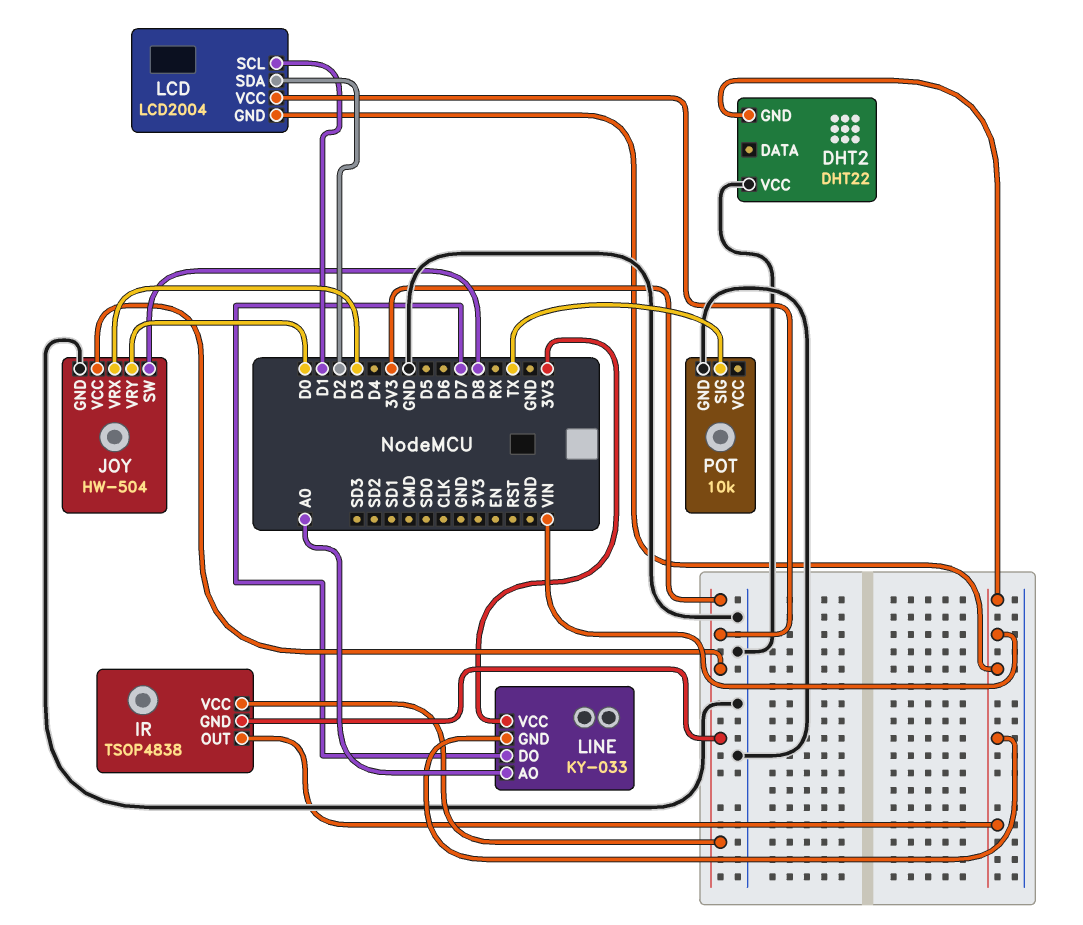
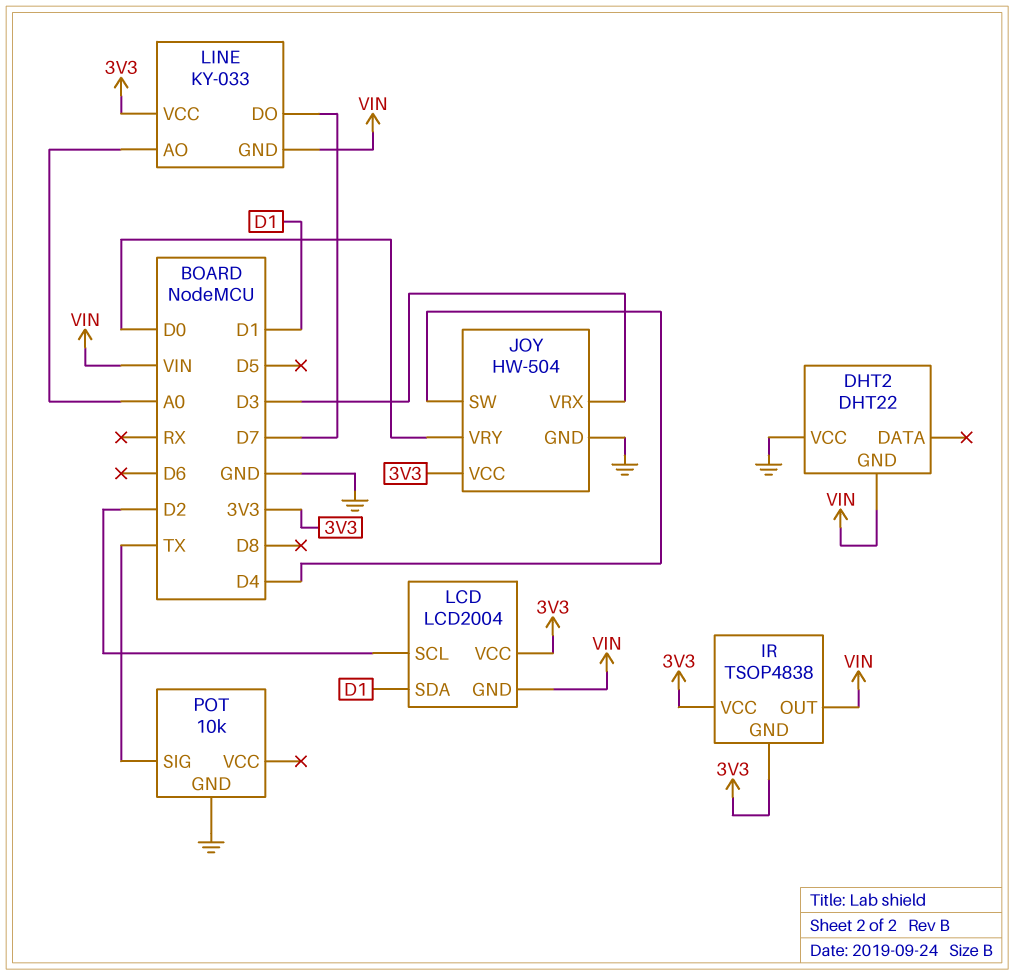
JOY pin SW: D8 -> D4
LCD pin SCL: D1 -> D2
LCD pin SDA: D2 -> D1

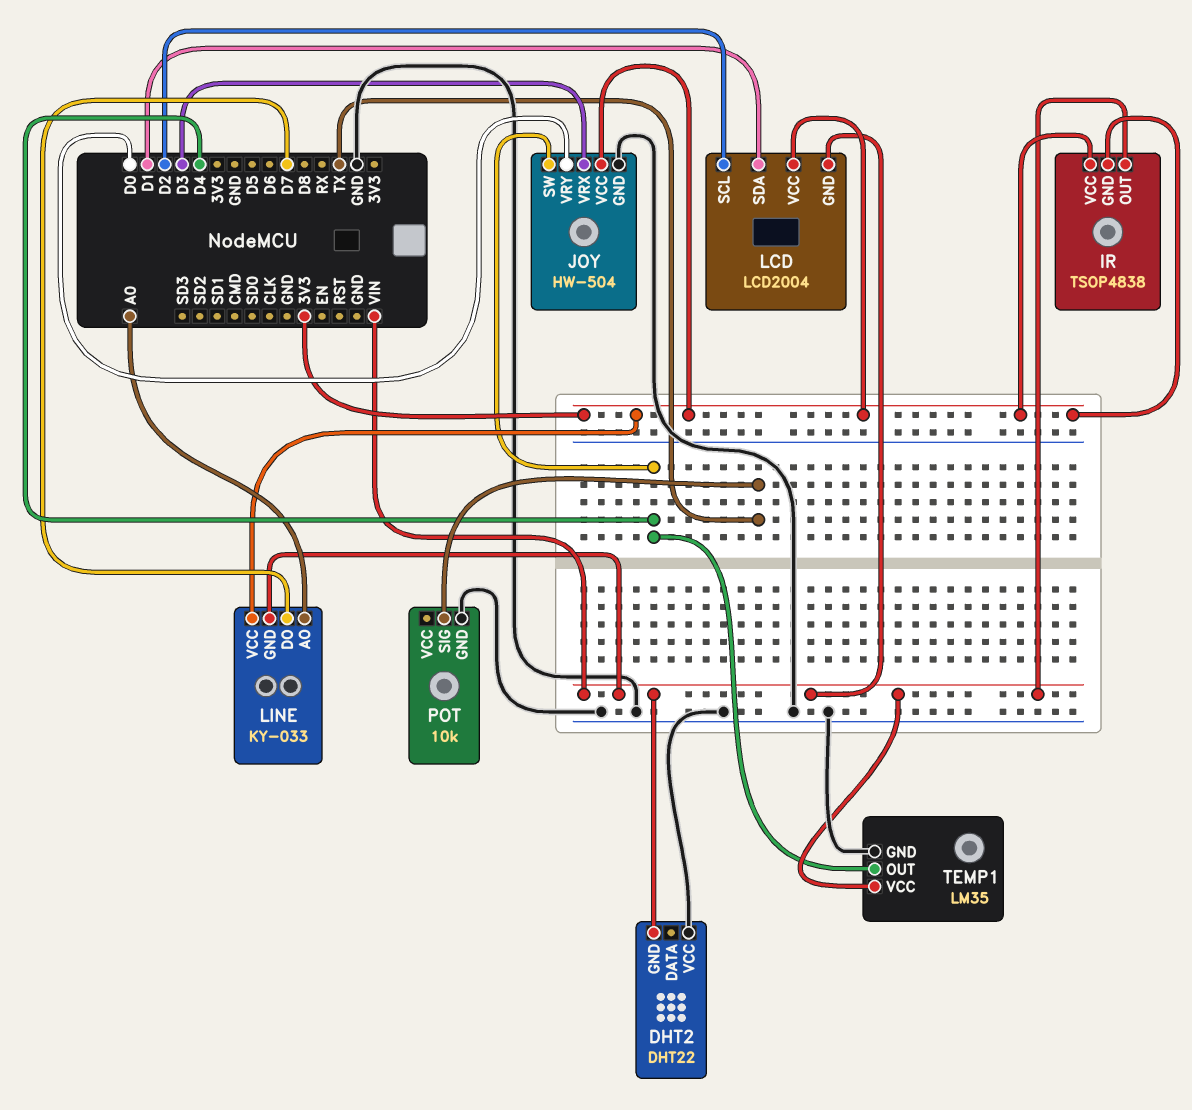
TEMP1: none -> LM35
TEMP1 pin GND: none -> GND
TEMP1 pin OUT: none -> D4
TEMP1 pin VCC: none -> VIN

